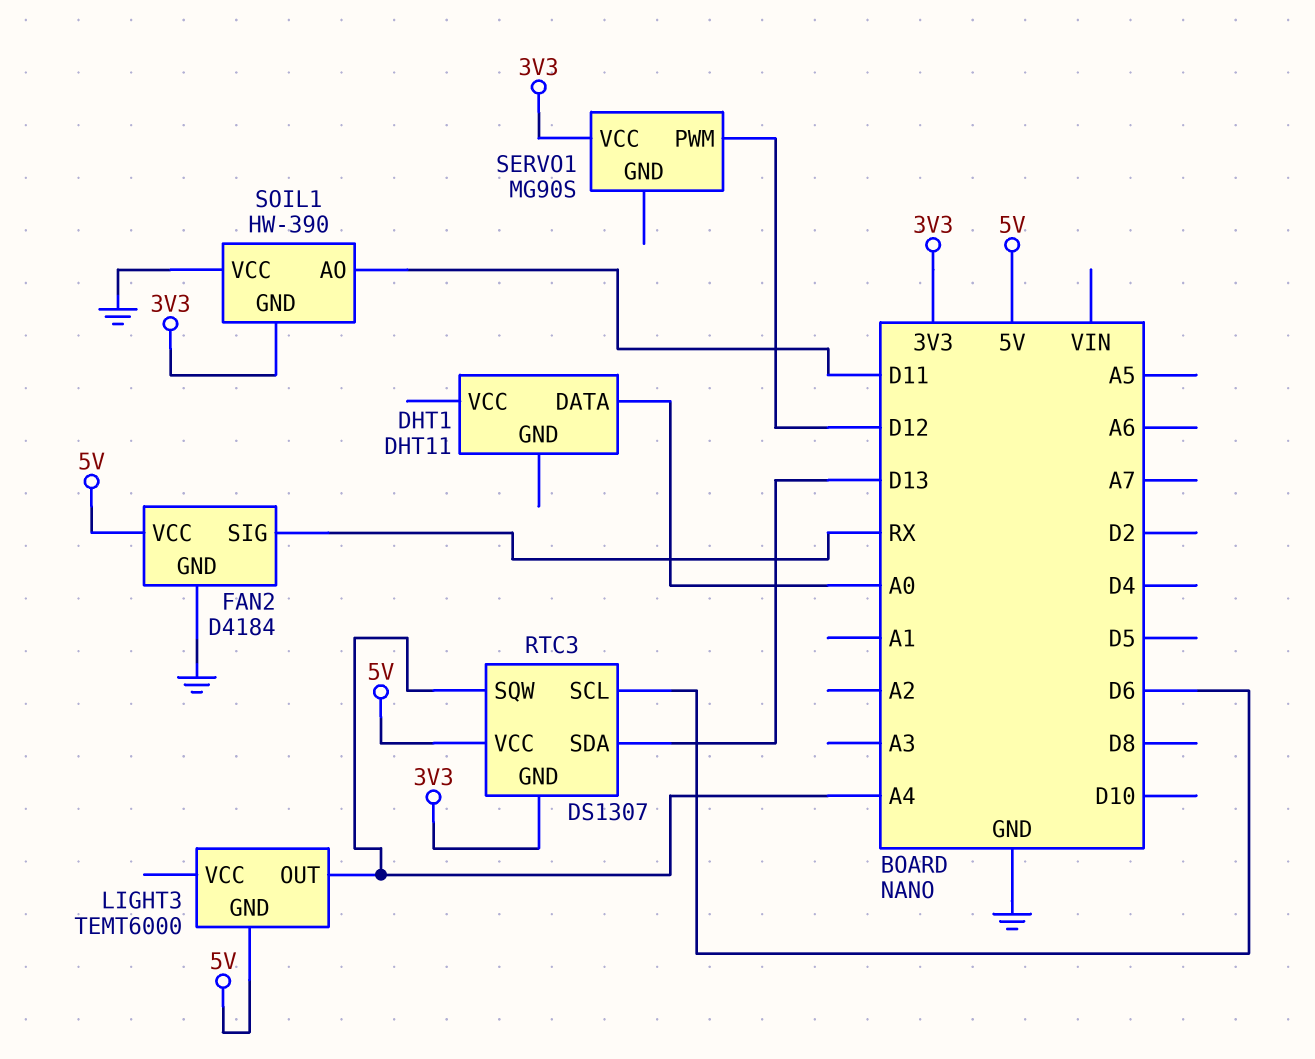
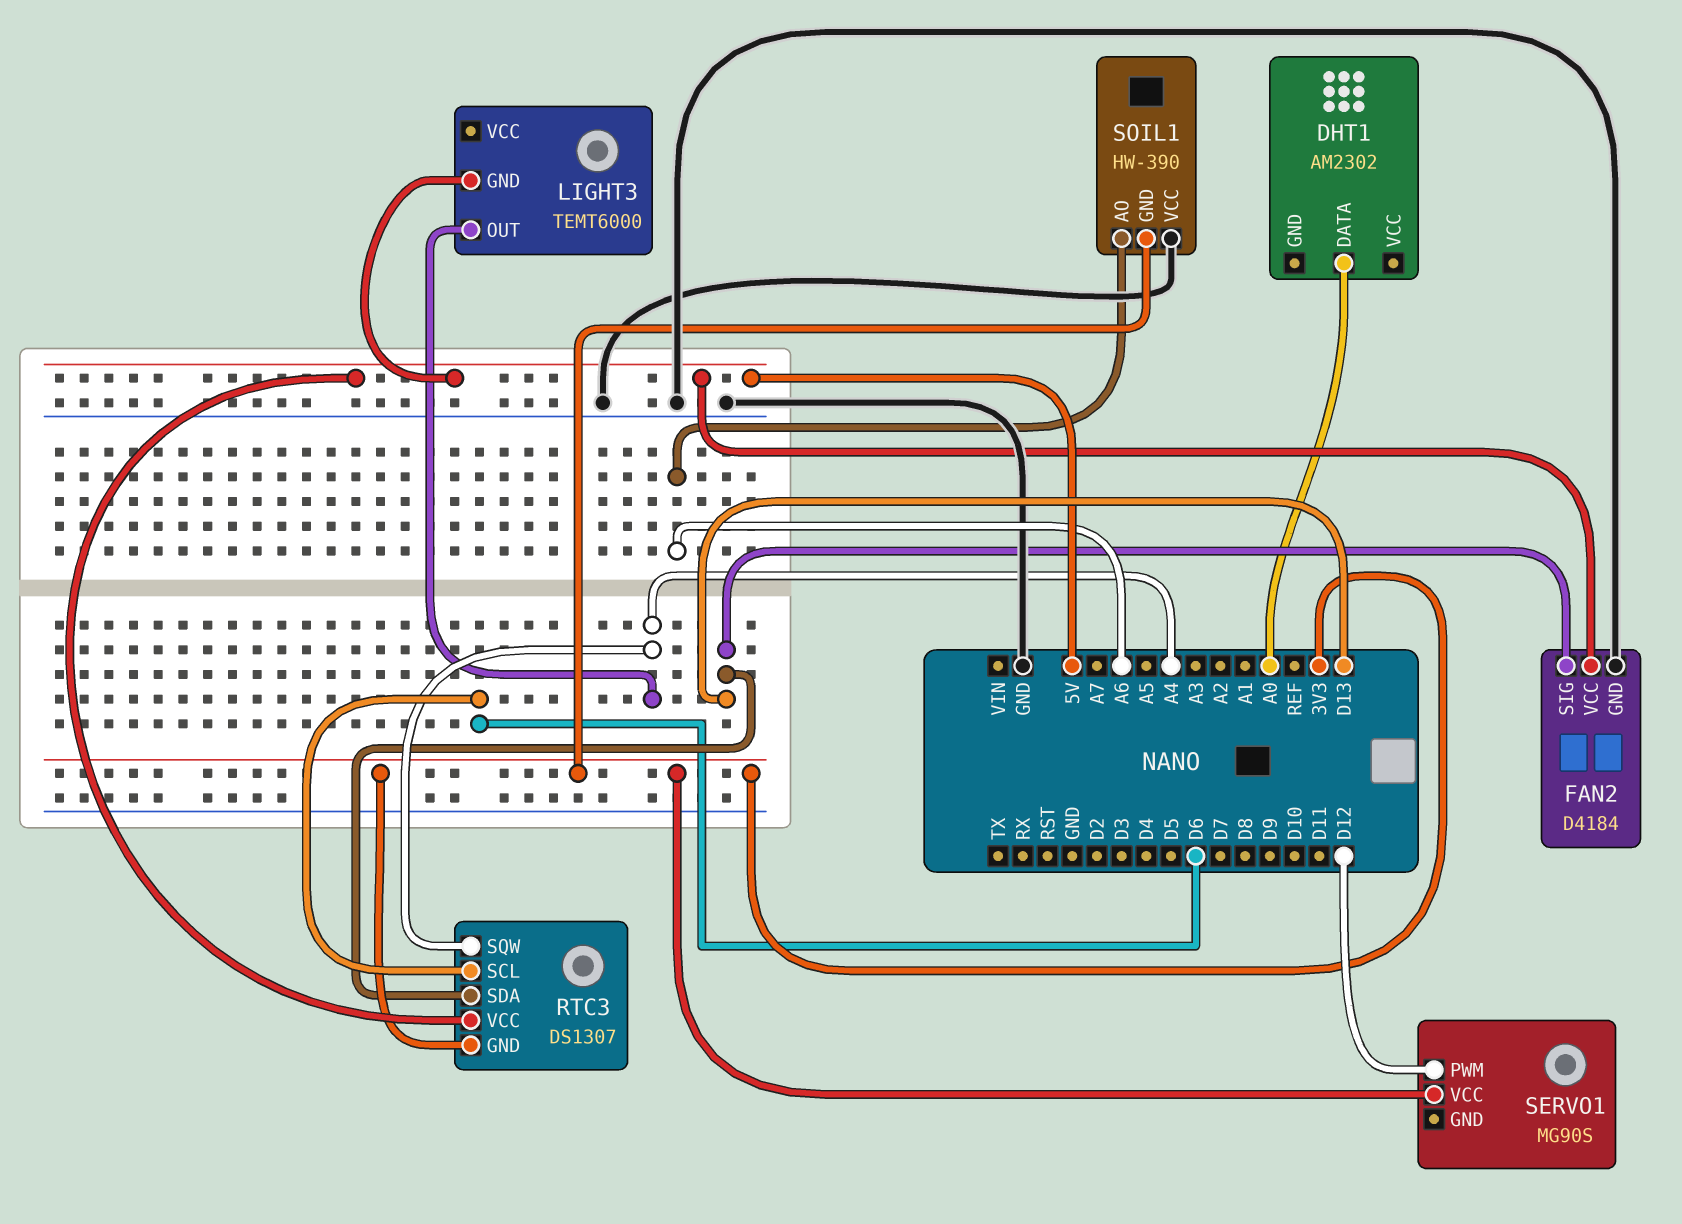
DHT1: DHT11 -> AM2302
FAN2 pin SIG: RX -> D13
SOIL1 pin AO: D11 -> A6

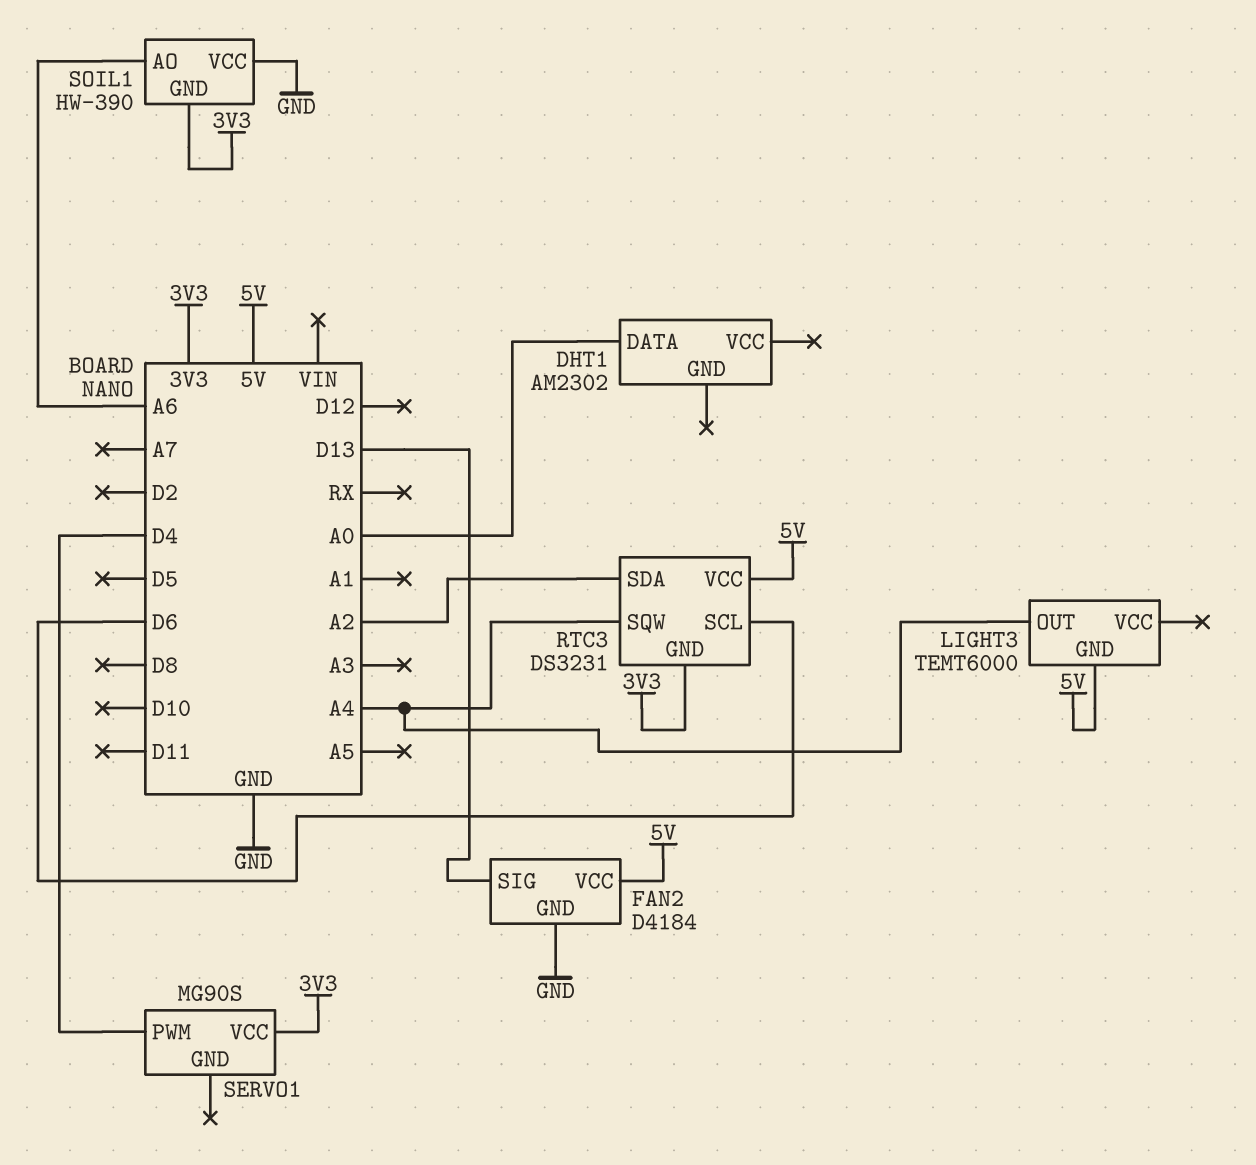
RTC3: DS1307 -> DS3231
RTC3 pin SDA: D13 -> A2
SERVO1 pin PWM: D12 -> D4

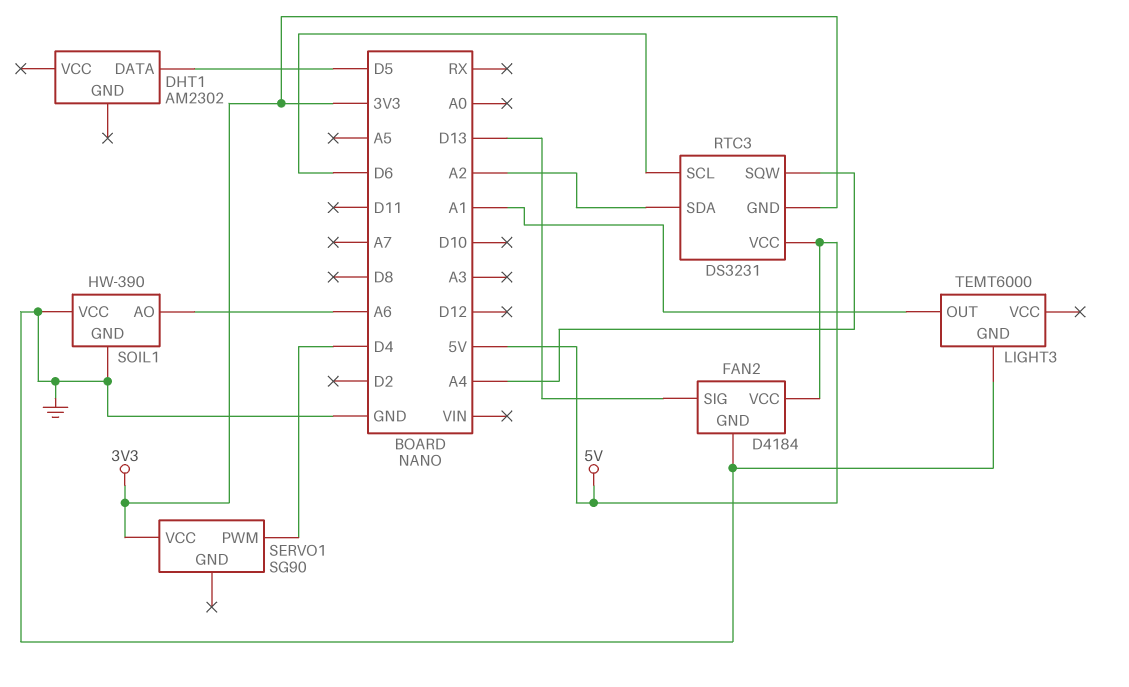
DHT1 pin DATA: A0 -> D5
LIGHT3 pin GND: 5V -> GND
LIGHT3 pin OUT: A4 -> A1
SERVO1: MG90S -> SG90
SOIL1 pin GND: 3V3 -> GND

